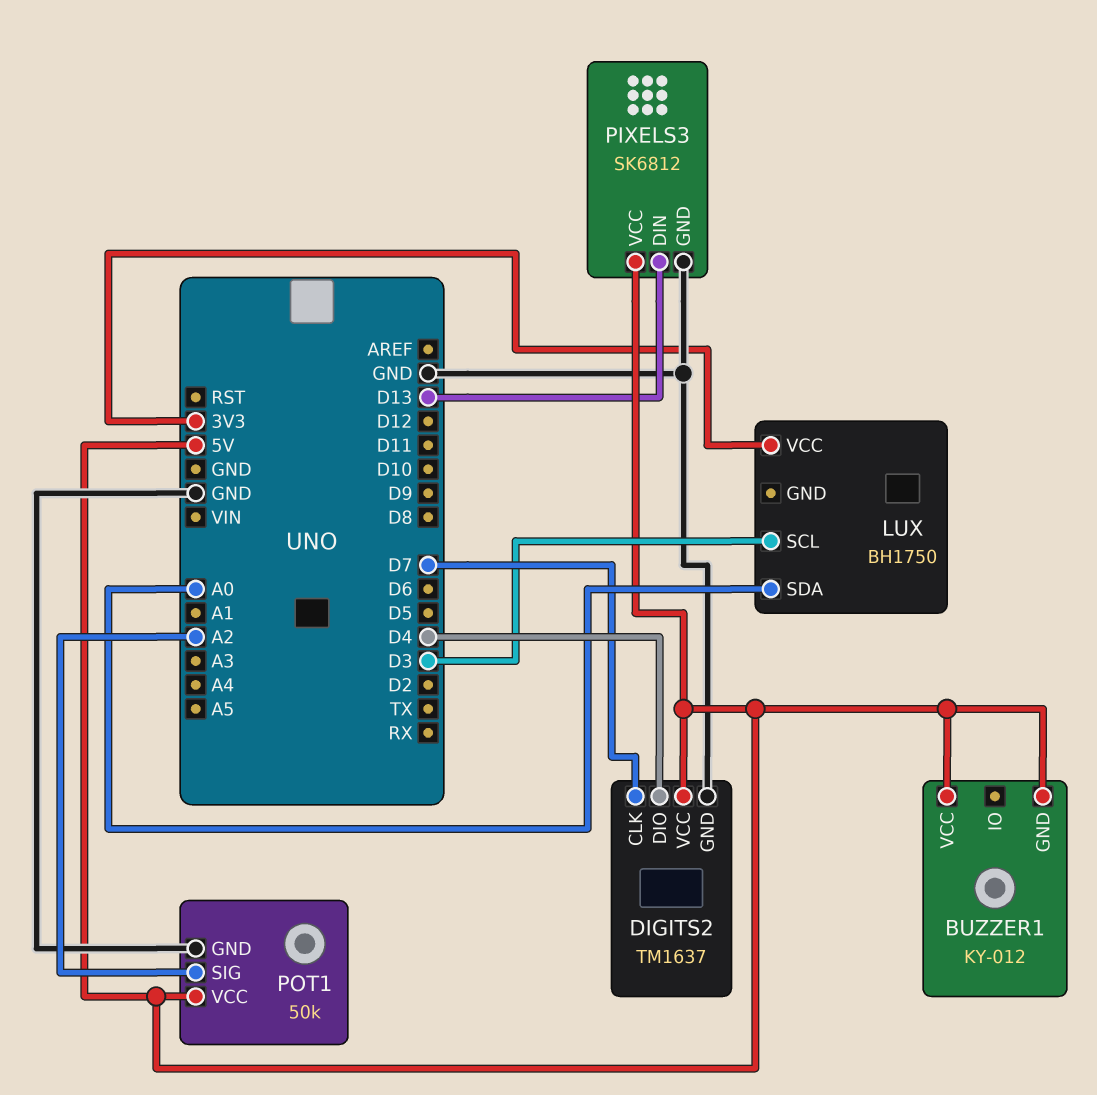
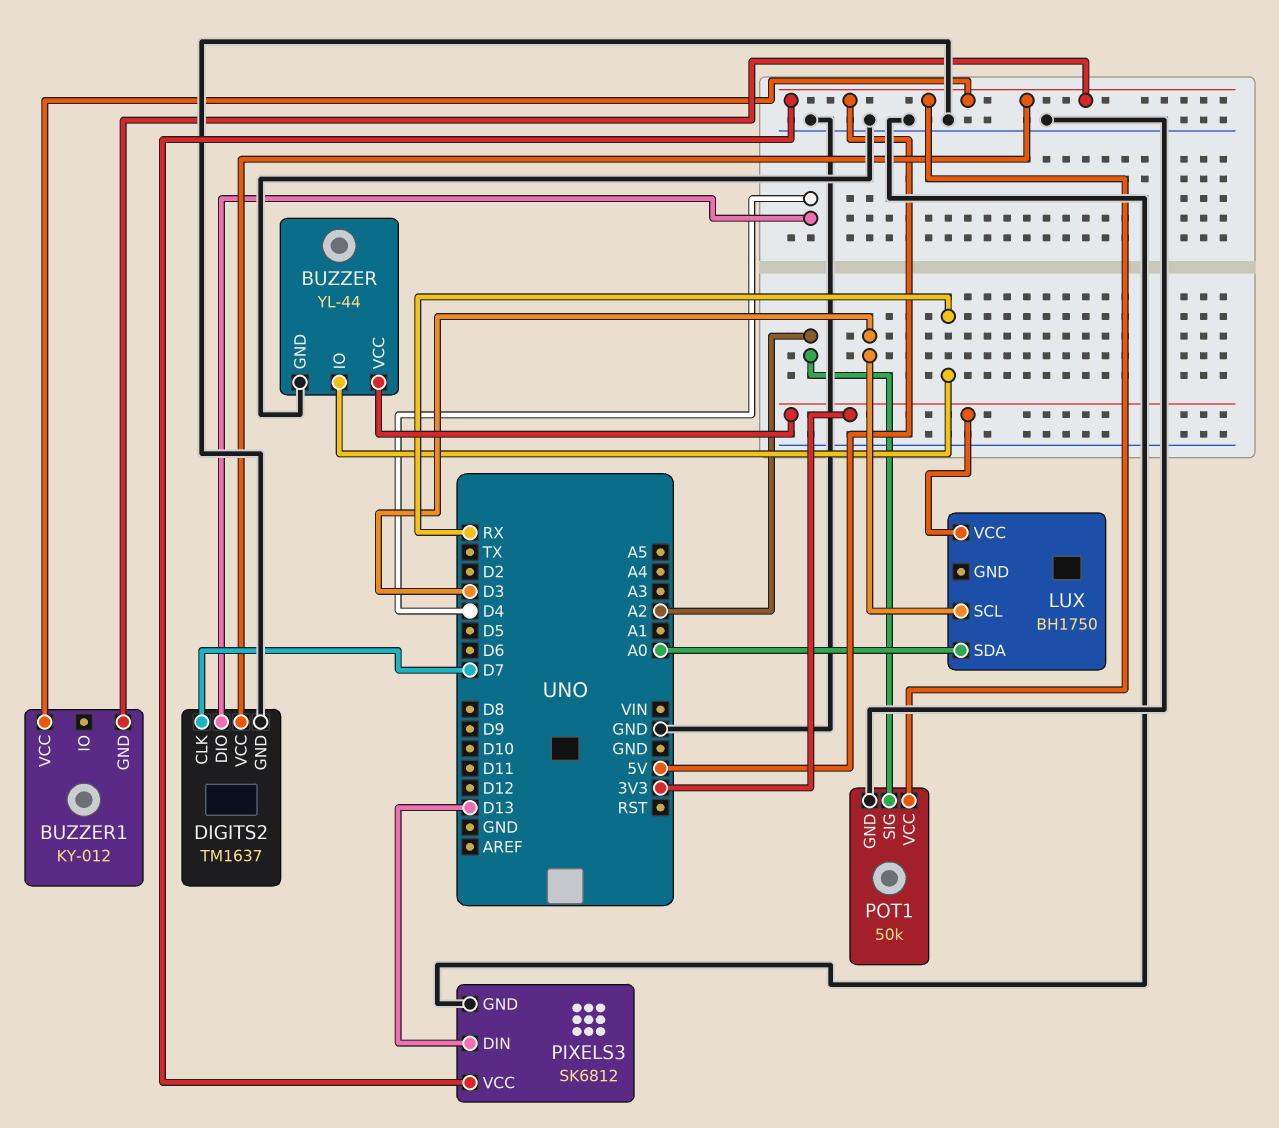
BUZZER: none -> YL-44
BUZZER pin GND: none -> GND
BUZZER pin IO: none -> RX
BUZZER pin VCC: none -> 3V3

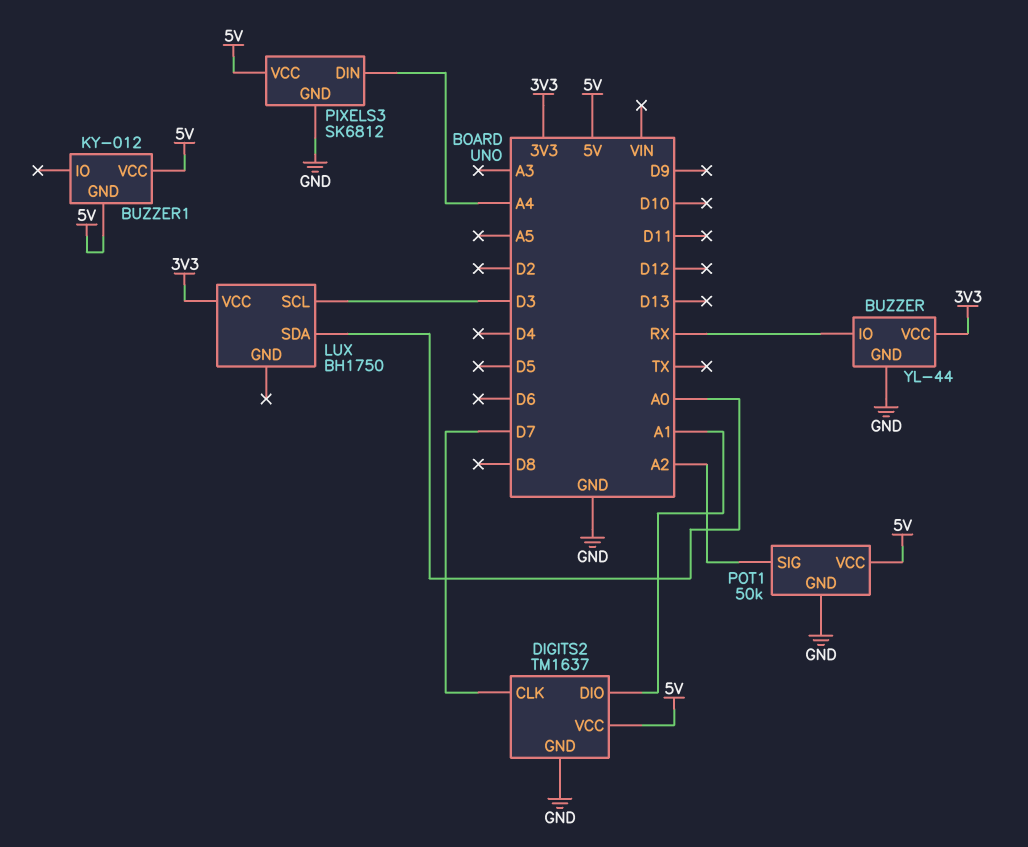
DIGITS2 pin DIO: D4 -> A1
PIXELS3 pin DIN: D13 -> A4

